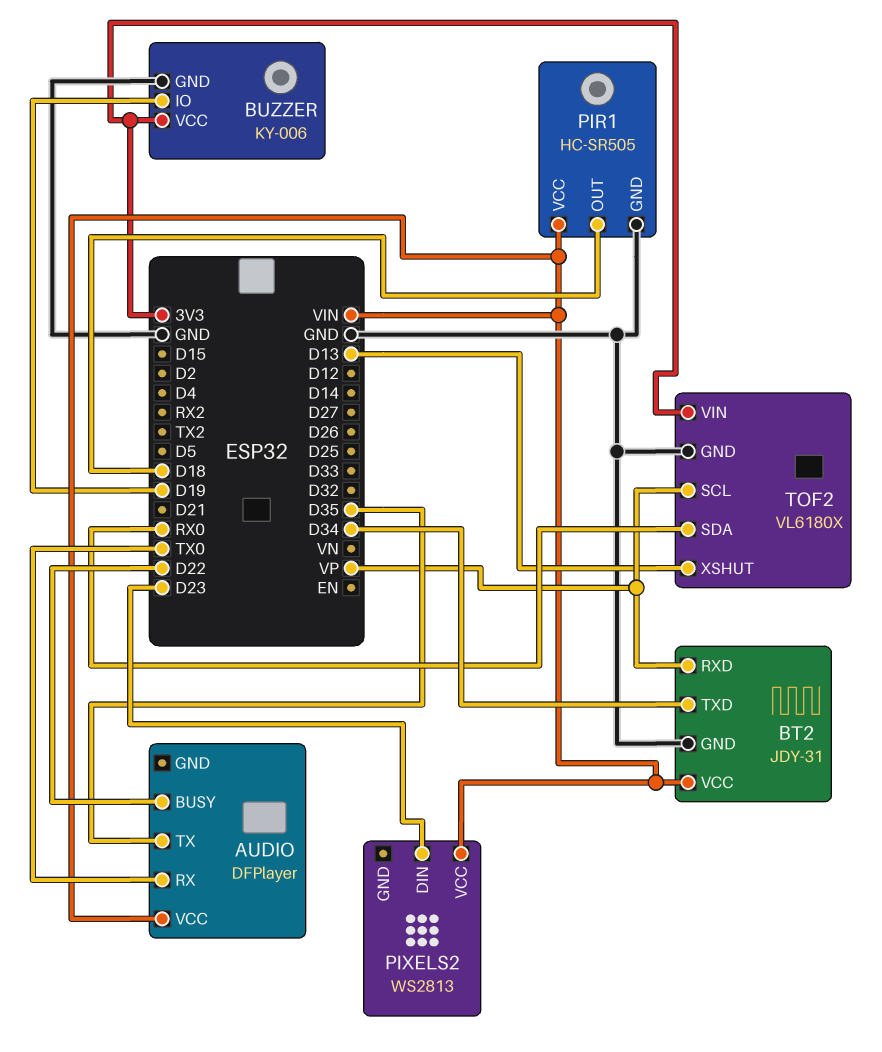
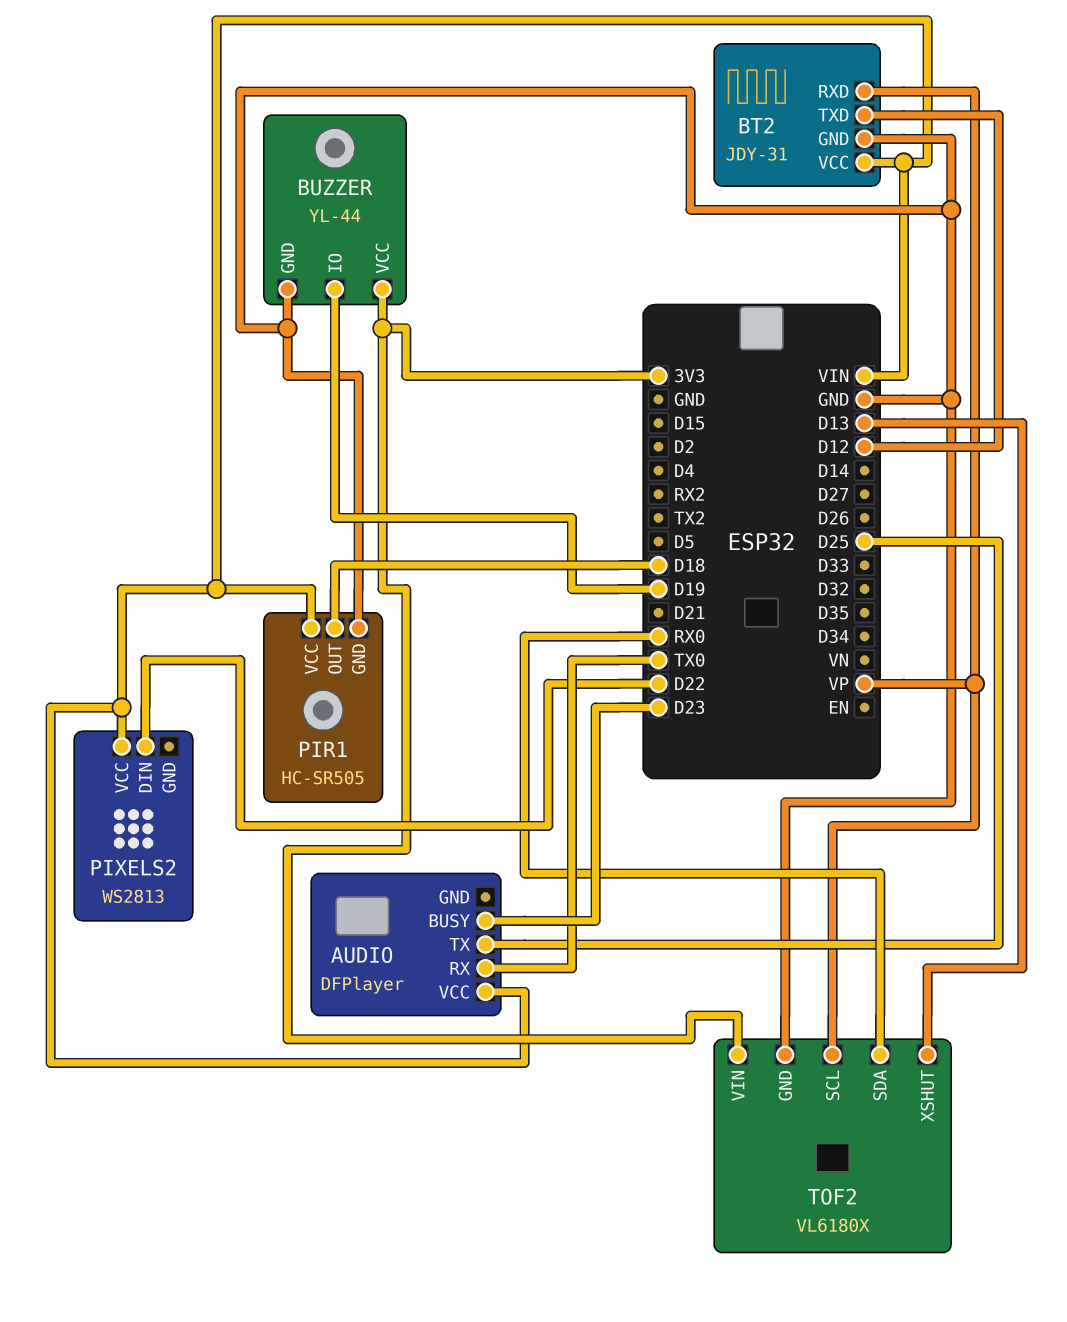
AUDIO pin BUSY: D22 -> D23
AUDIO pin TX: D35 -> D25
BT2 pin TXD: D34 -> D12
BUZZER: KY-006 -> YL-44
PIXELS2 pin DIN: D23 -> D22

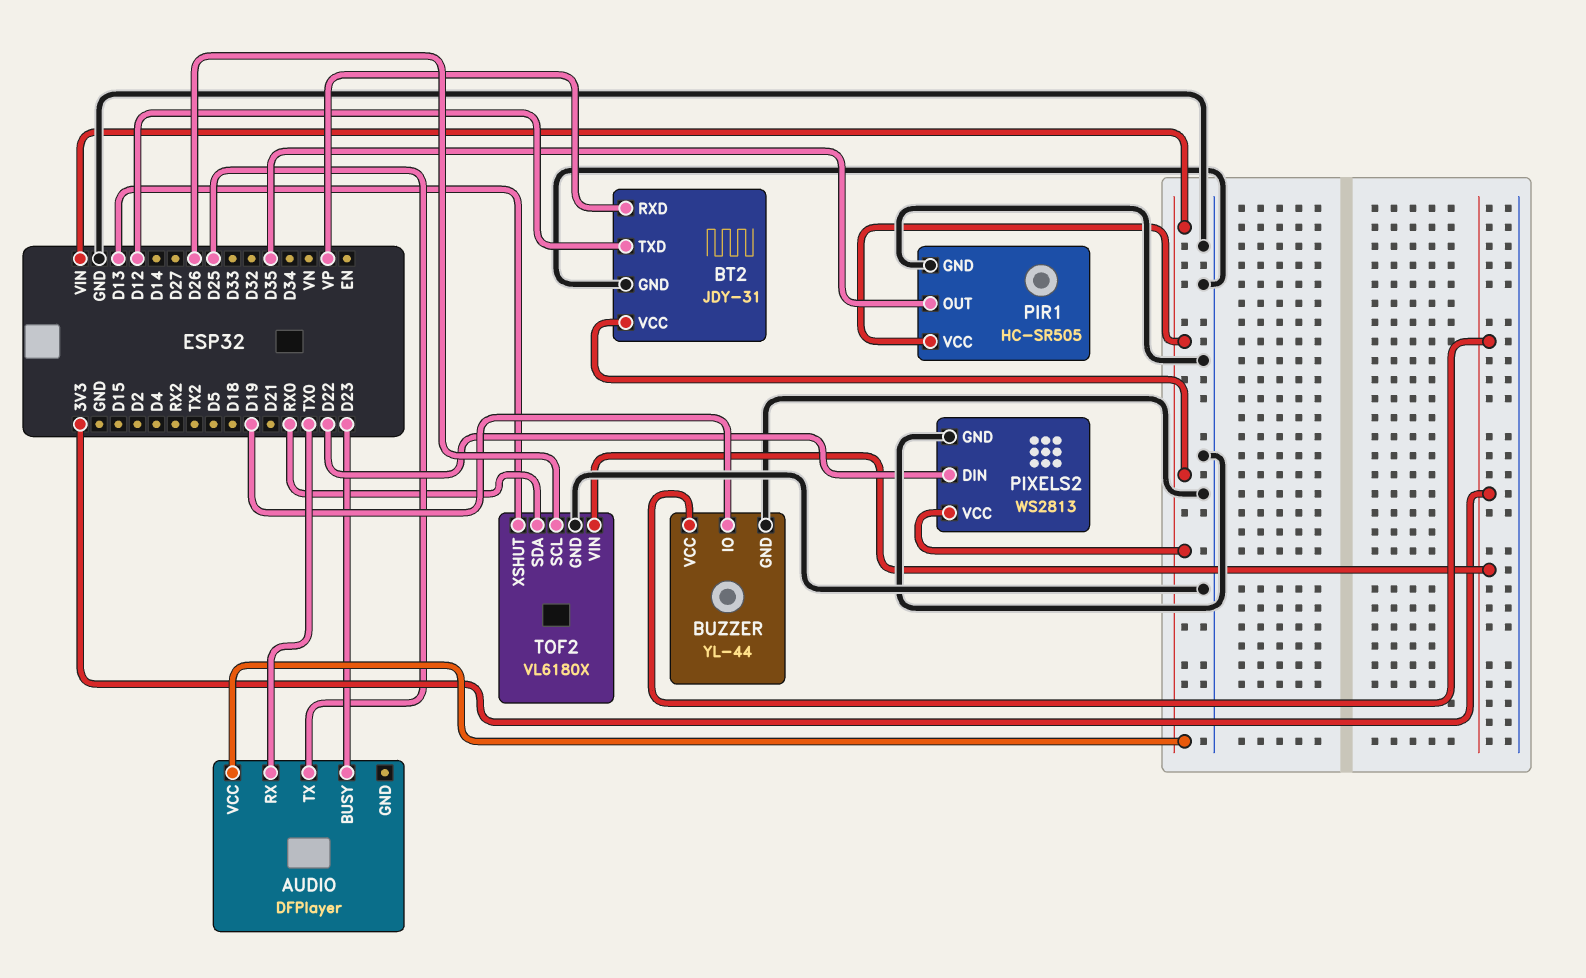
PIR1 pin OUT: D18 -> D35
PIXELS2 pin GND: none -> GND
TOF2 pin SCL: VP -> D26

